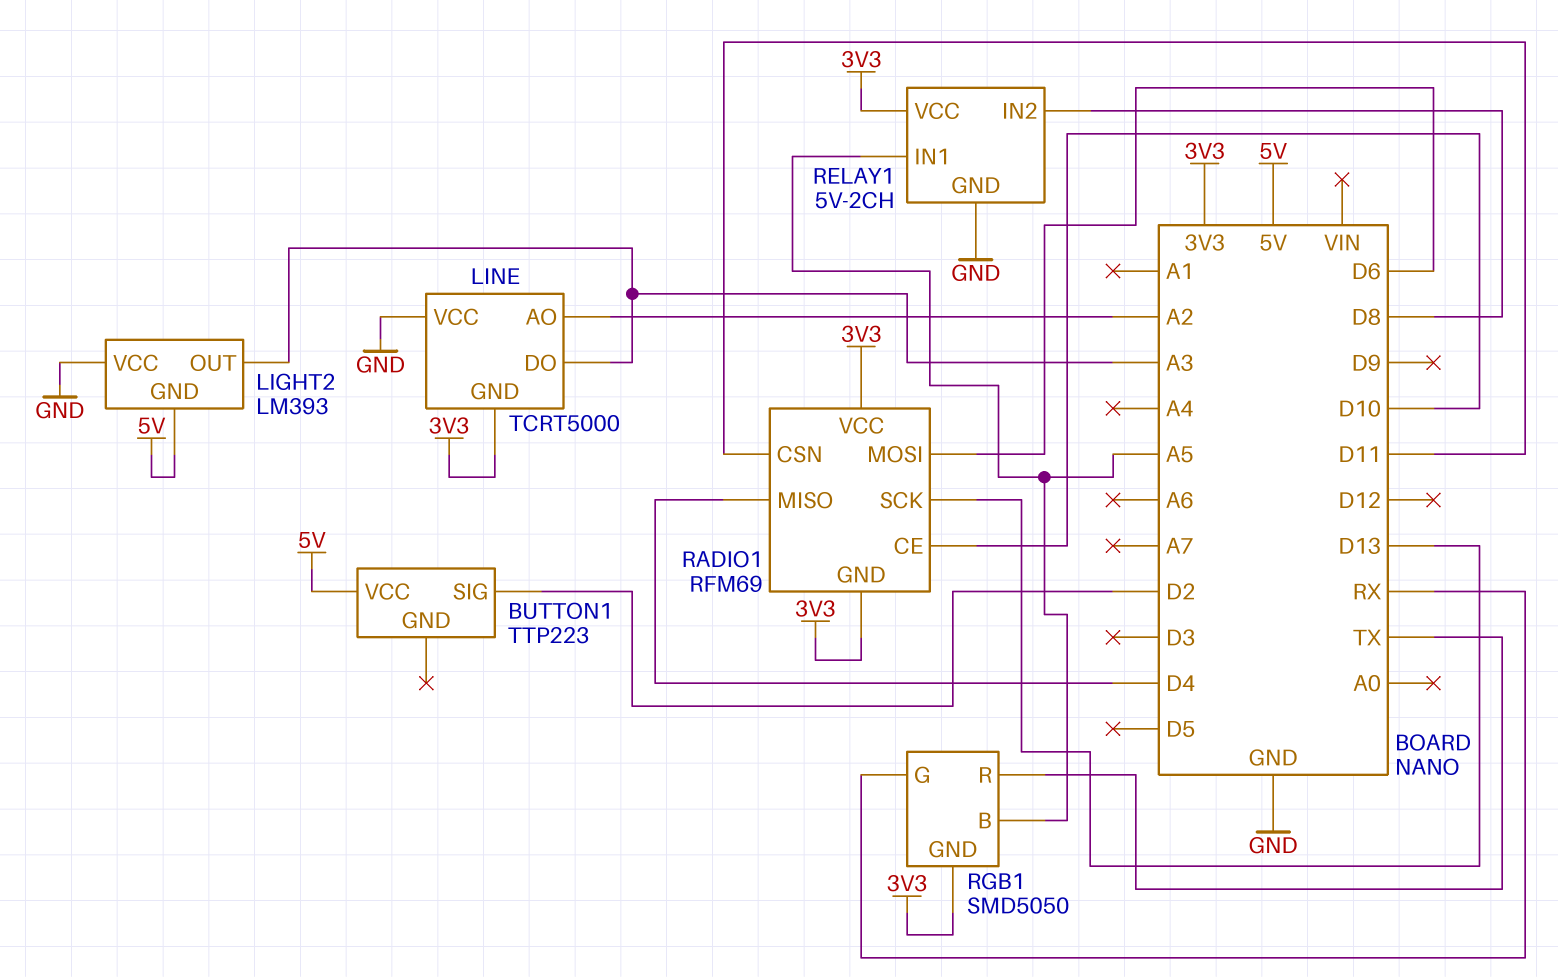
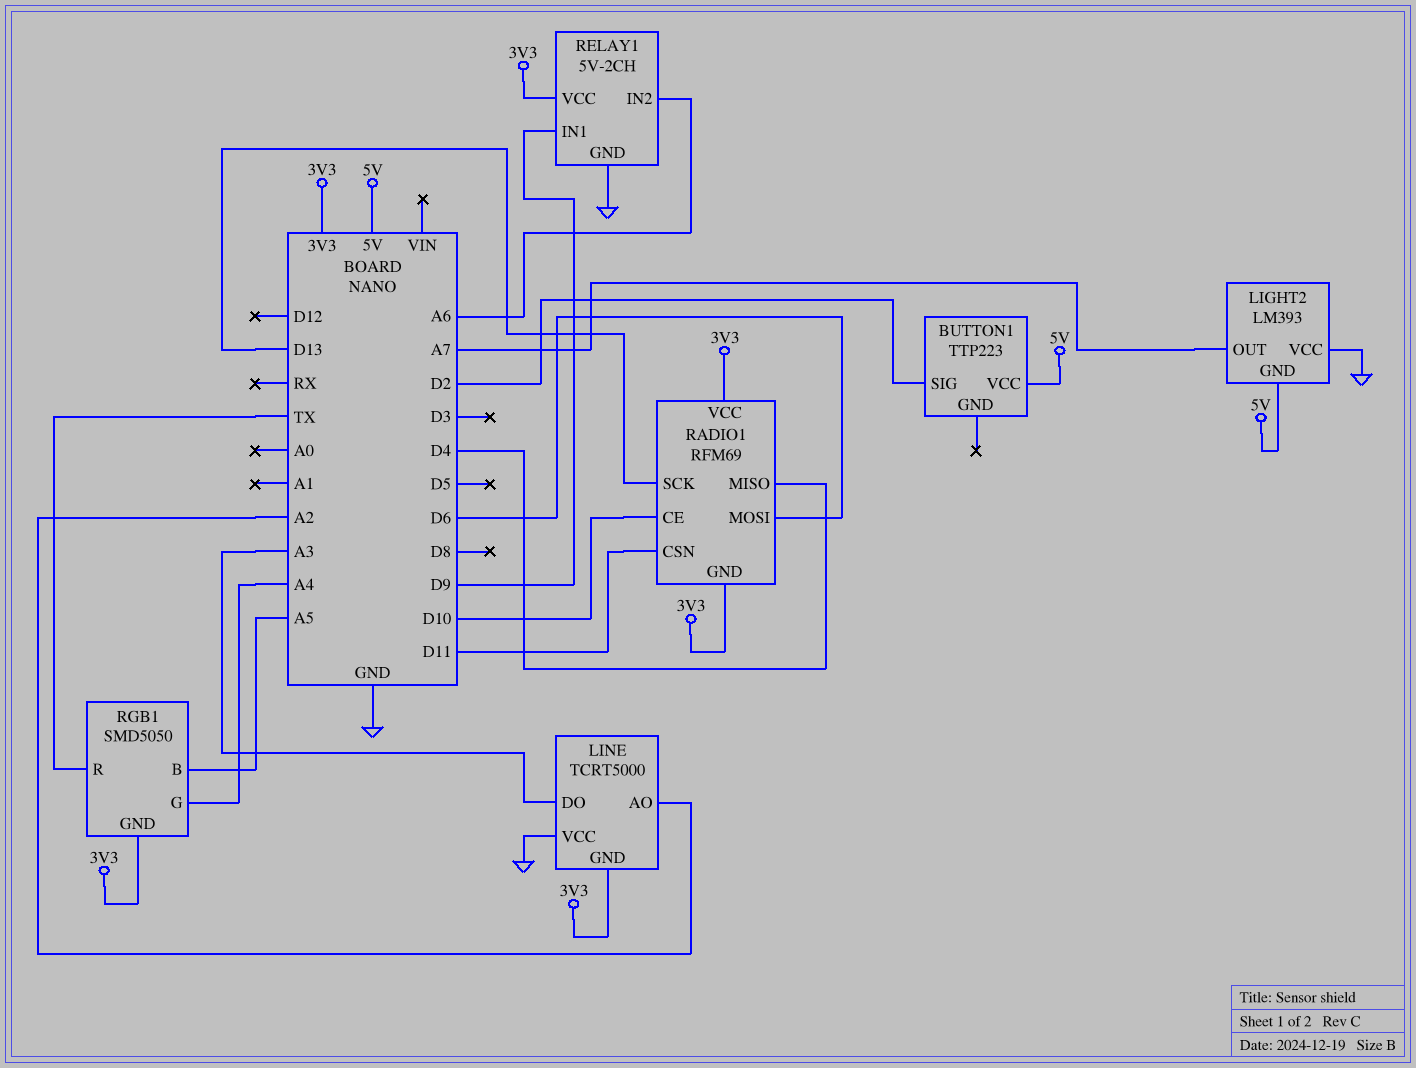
LIGHT2 pin OUT: A3 -> A7
RELAY1 pin IN1: A5 -> D9
RELAY1 pin IN2: D8 -> A6
RGB1 pin G: RX -> A4

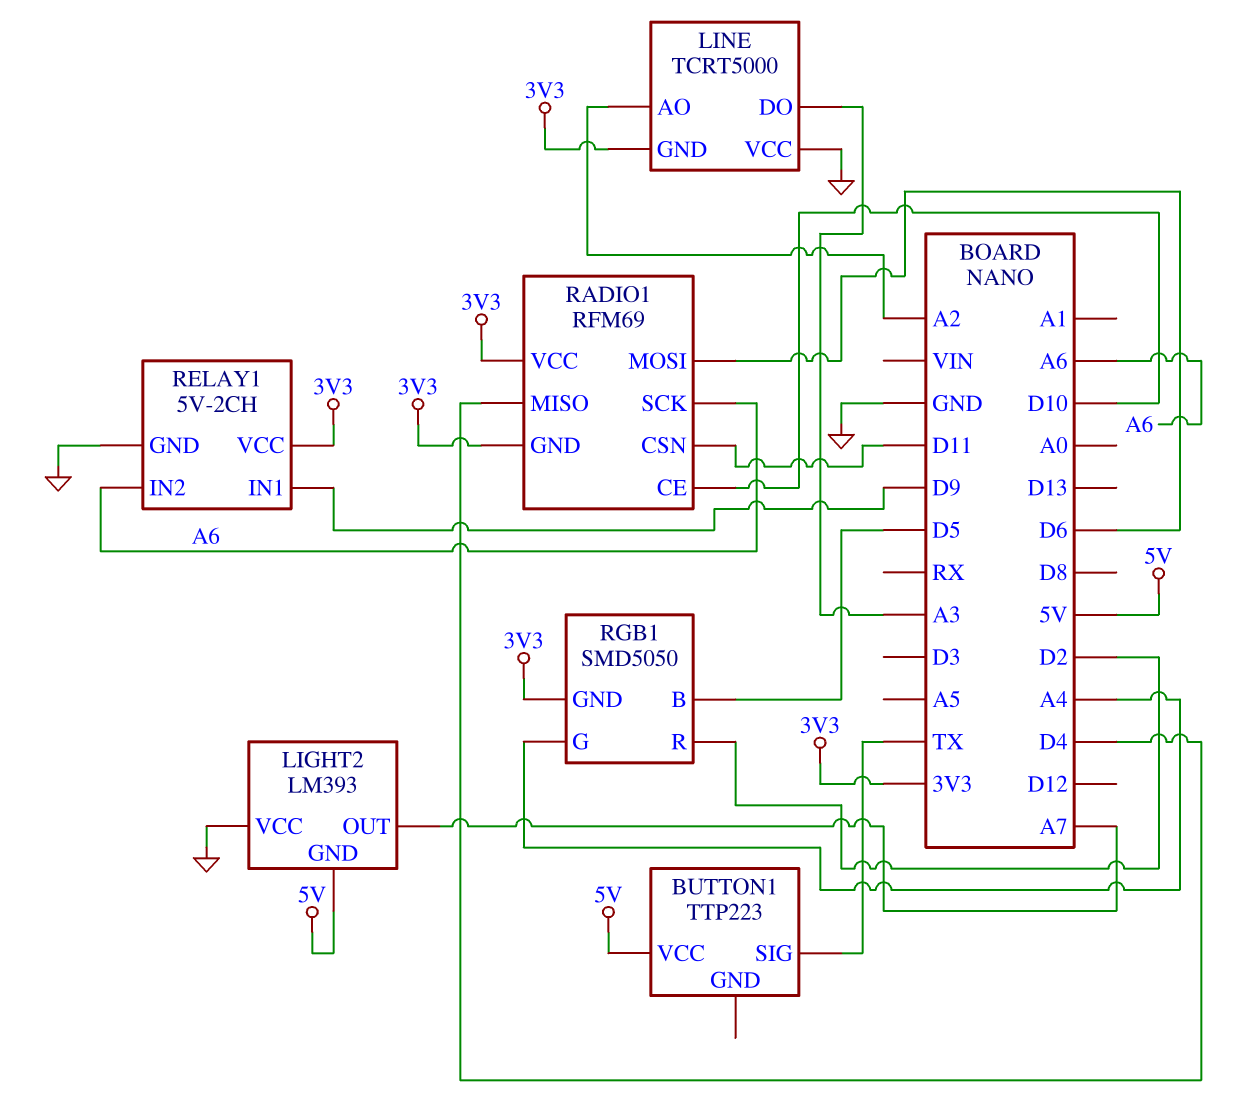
BUTTON1 pin SIG: D2 -> TX
RADIO1 pin SCK: D13 -> A6
RGB1 pin B: A5 -> D5
RGB1 pin R: TX -> D2

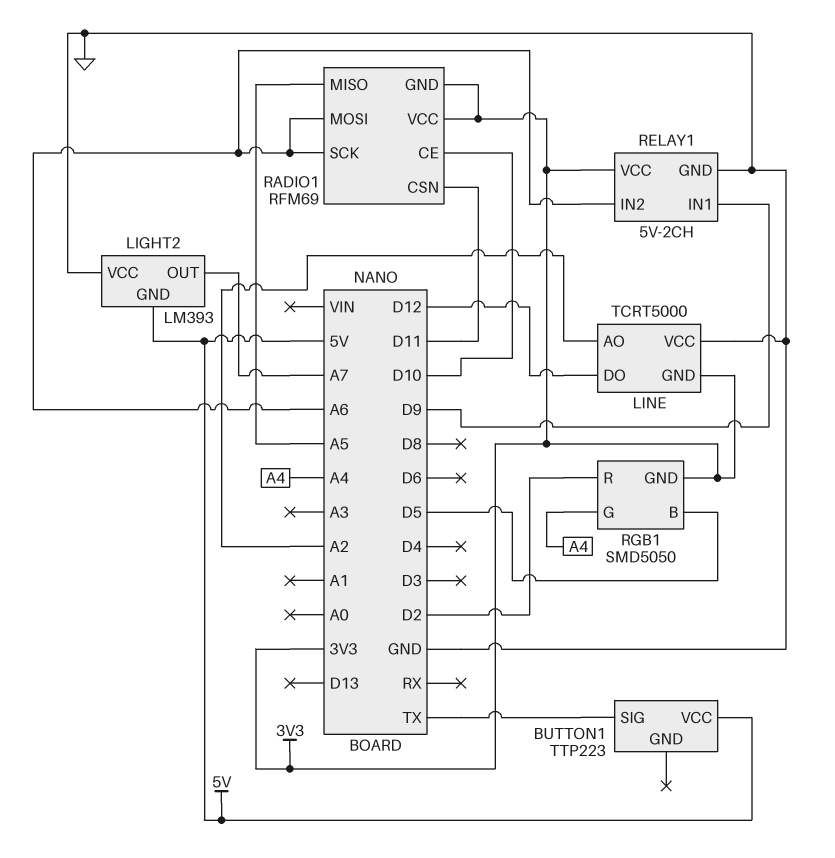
LINE pin DO: A3 -> D12
RADIO1 pin MISO: D4 -> A5
RADIO1 pin MOSI: D6 -> A6

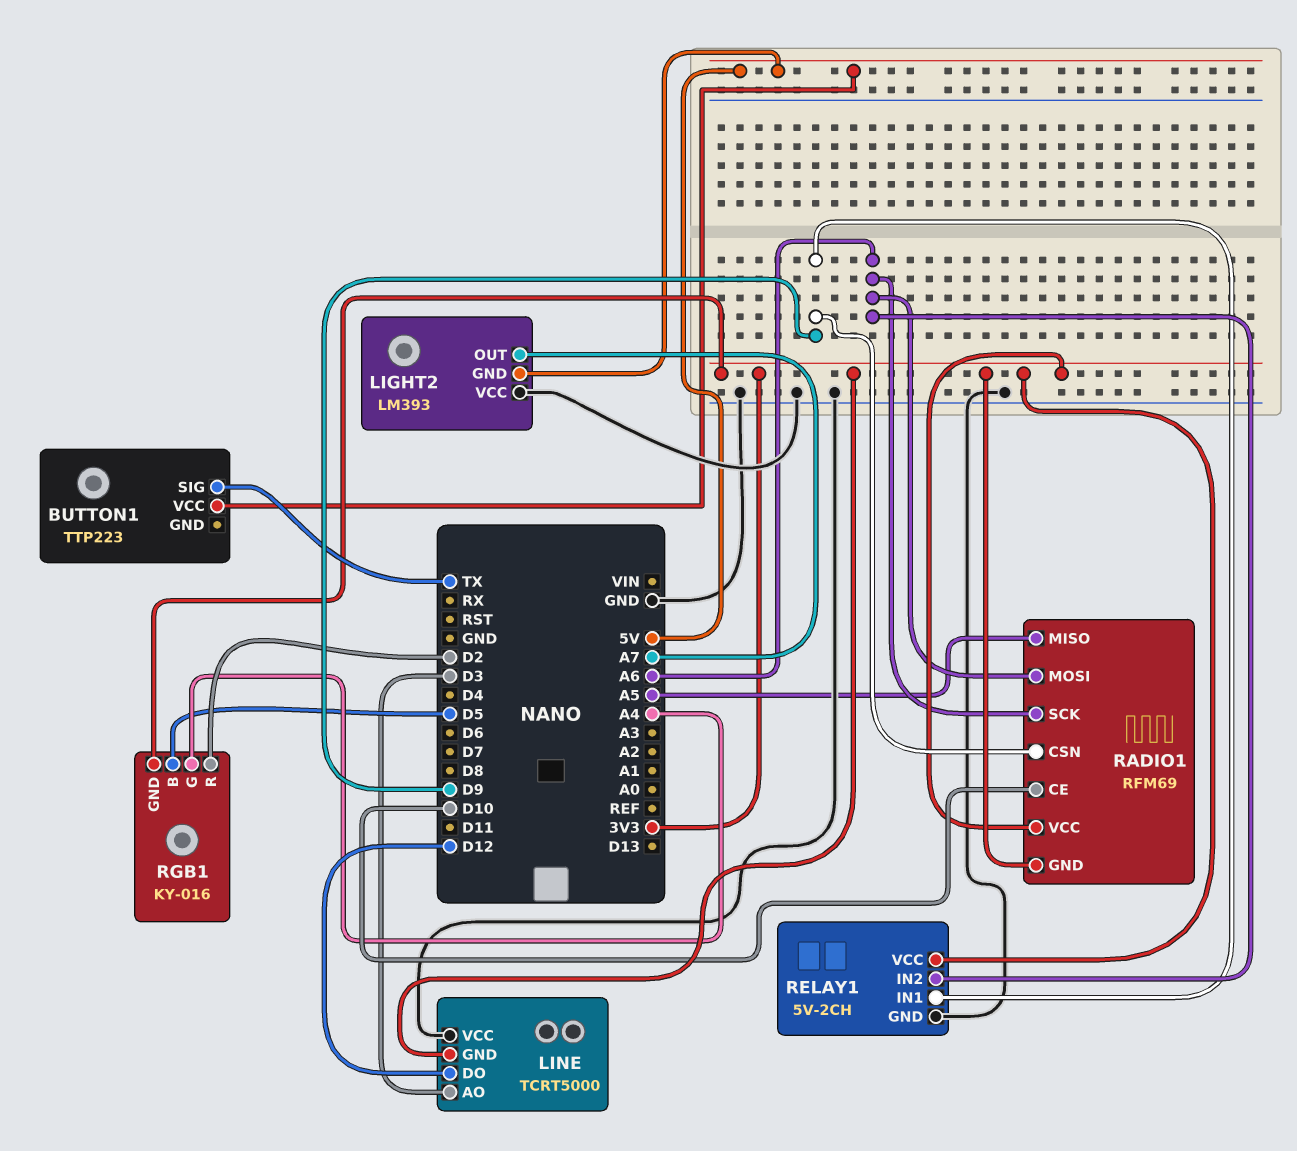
LINE pin AO: A2 -> D3
RADIO1 pin CSN: D11 -> D9
RGB1: SMD5050 -> KY-016

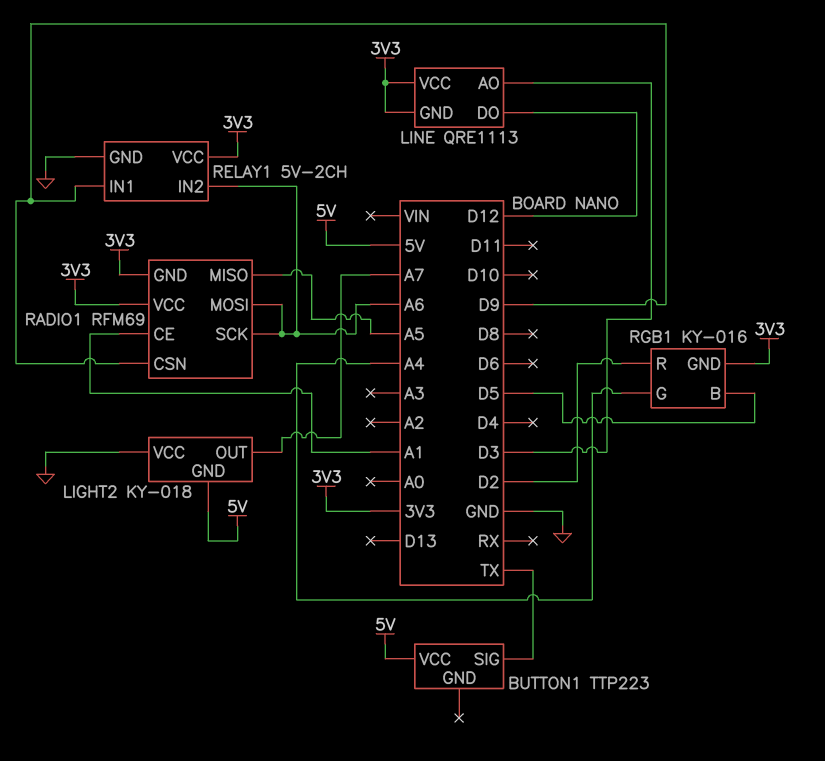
LIGHT2: LM393 -> KY-018
LINE: TCRT5000 -> QRE1113
LINE pin VCC: GND -> 3V3
RADIO1 pin CE: D10 -> A1

